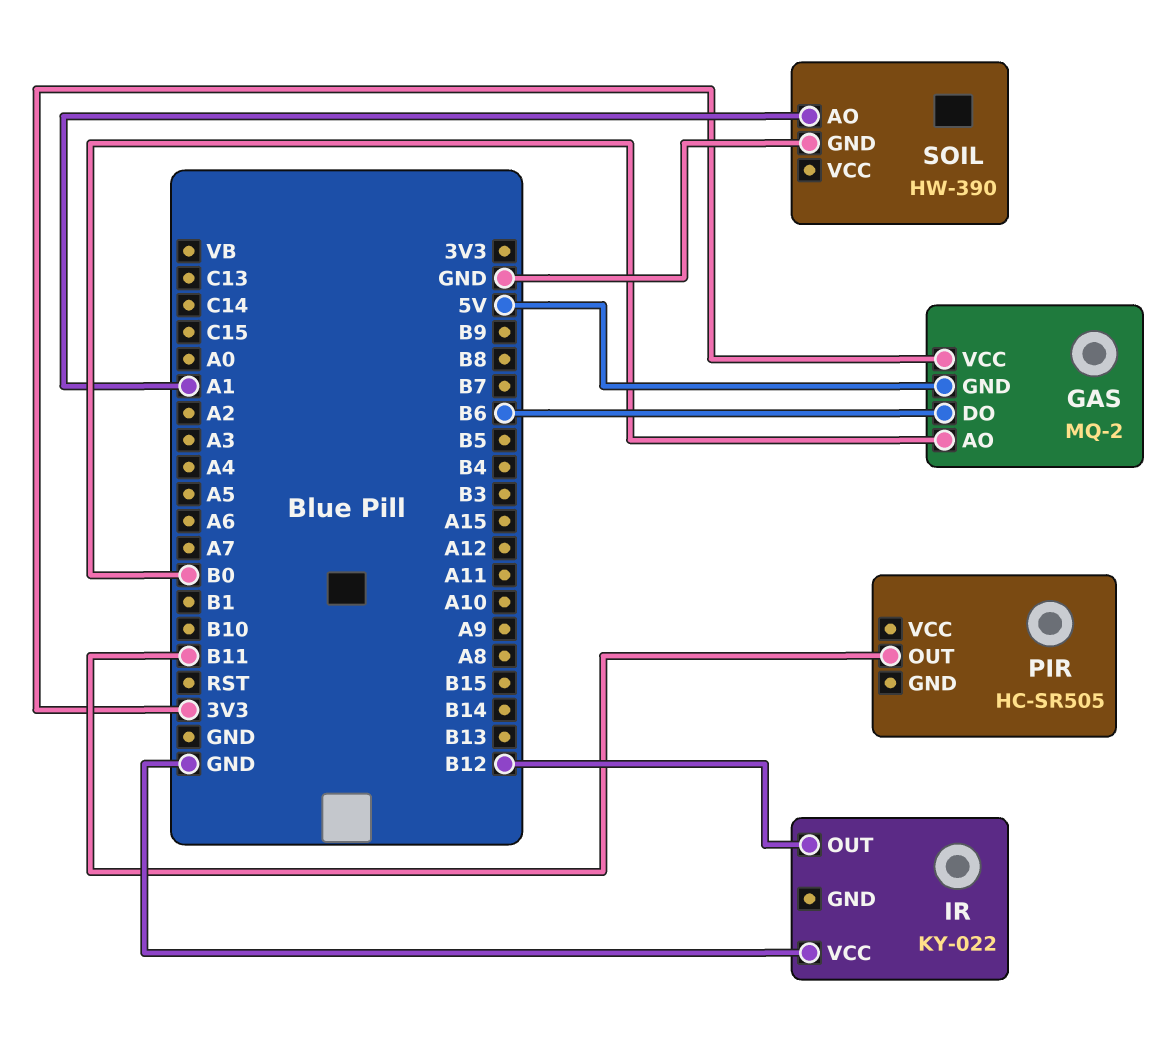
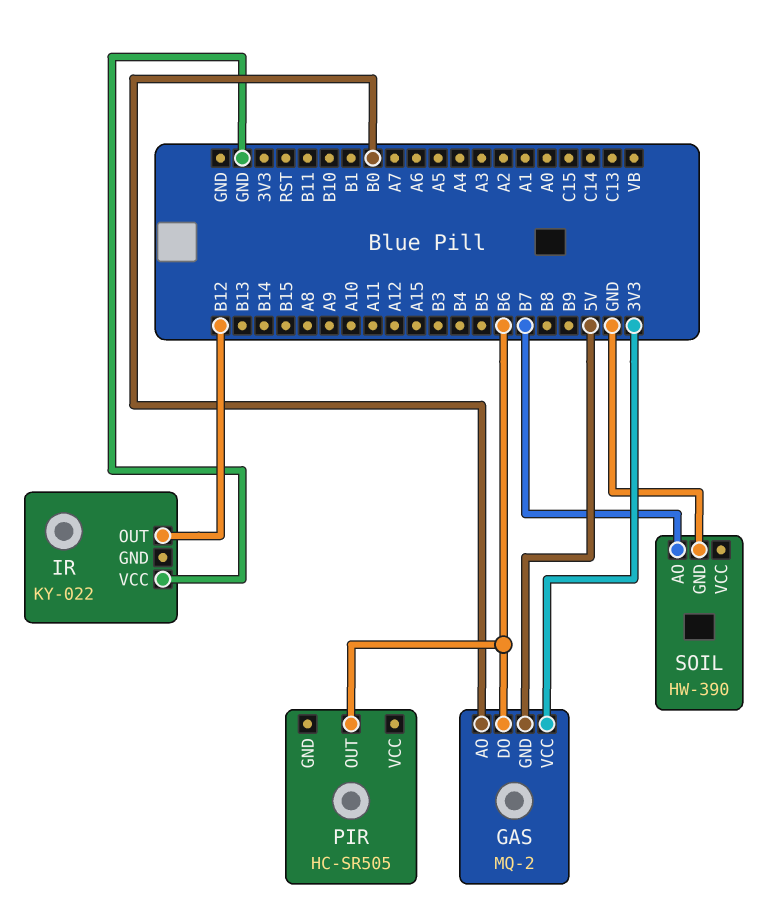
PIR pin OUT: B11 -> B6
SOIL pin AO: A1 -> B7

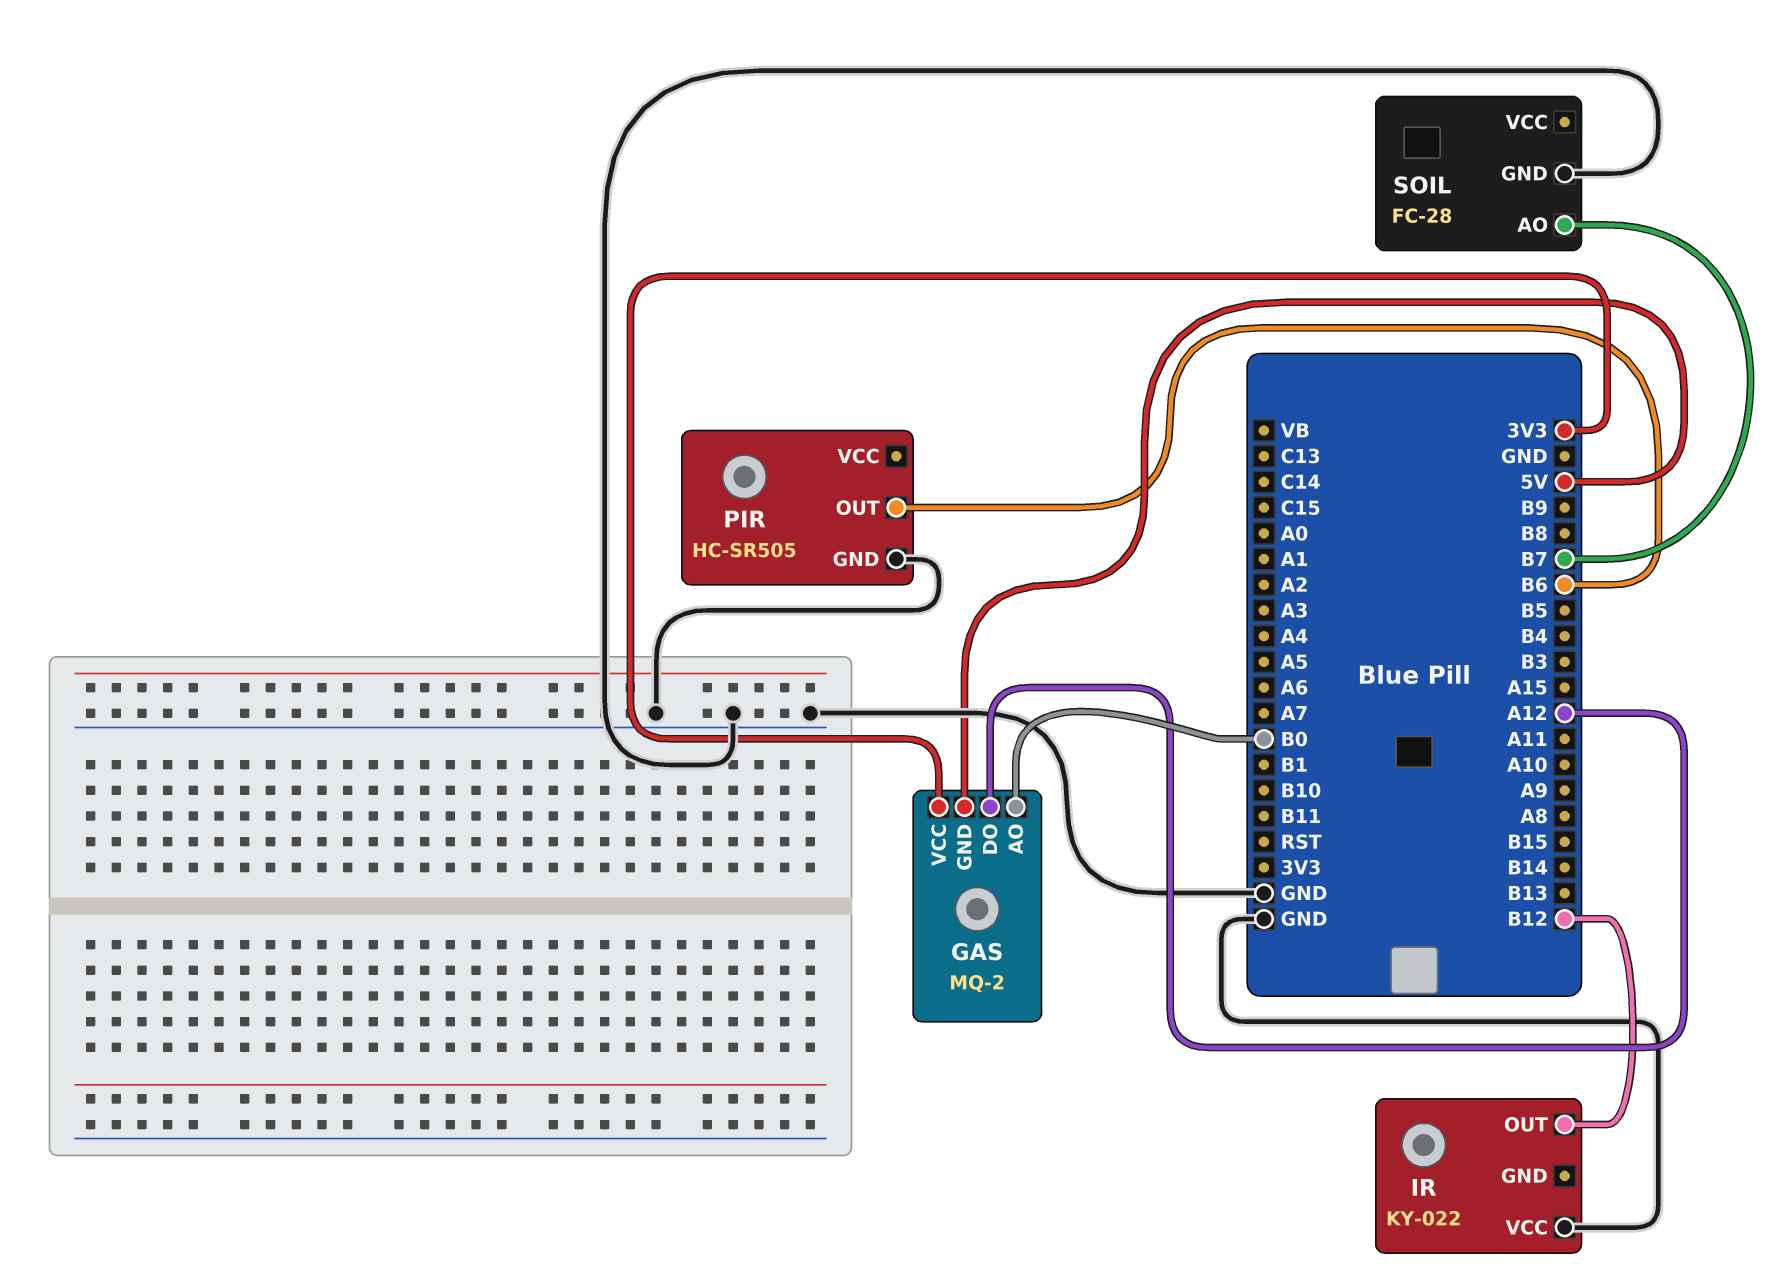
GAS pin DO: B6 -> A12
PIR pin GND: none -> GND
SOIL: HW-390 -> FC-28

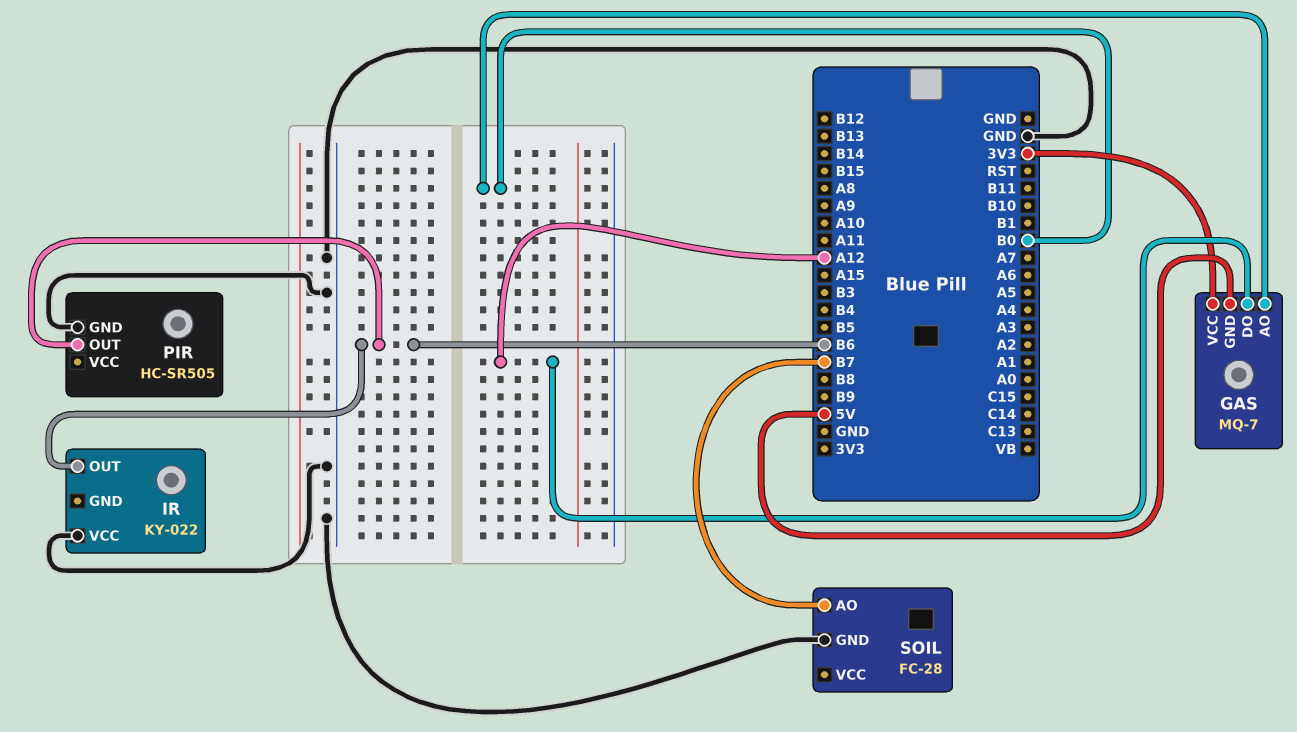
GAS: MQ-2 -> MQ-7
IR pin OUT: B12 -> B6

